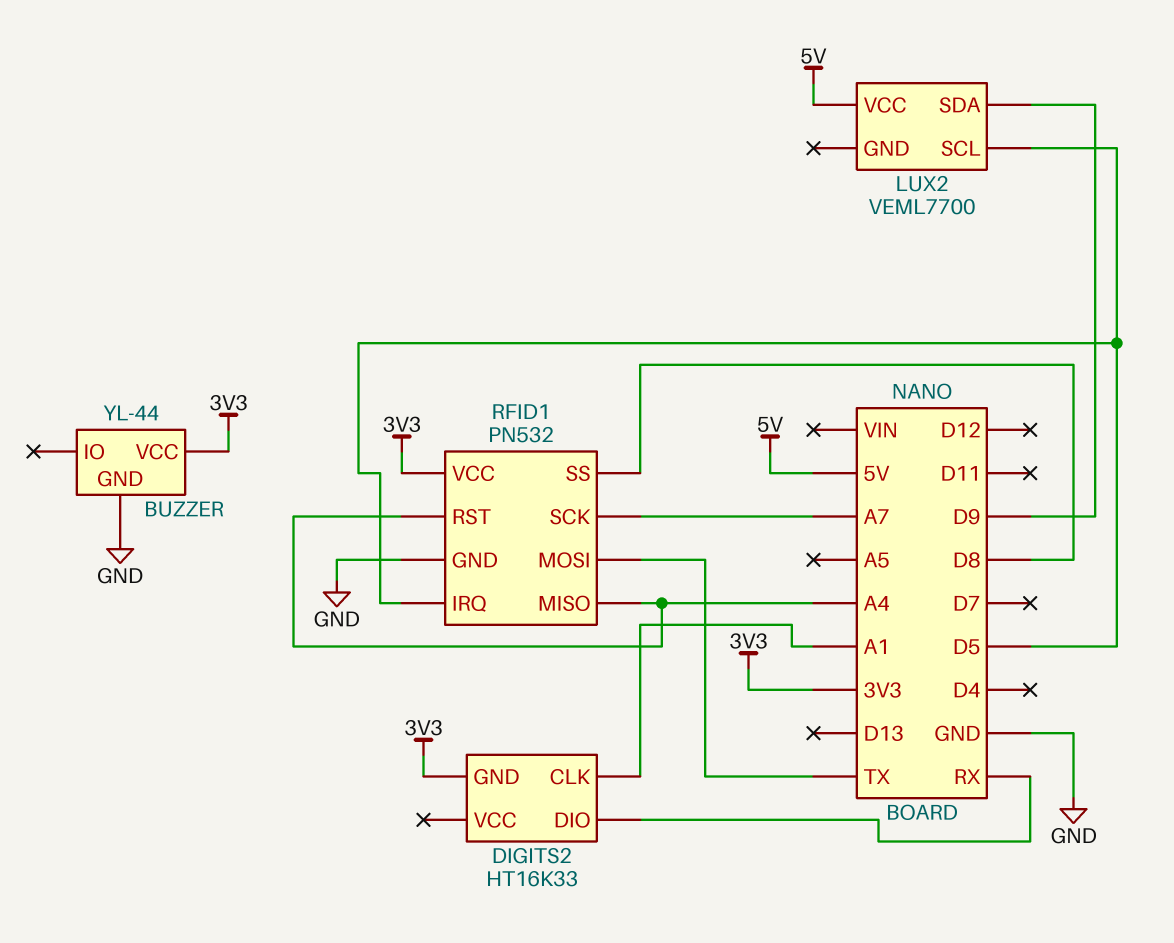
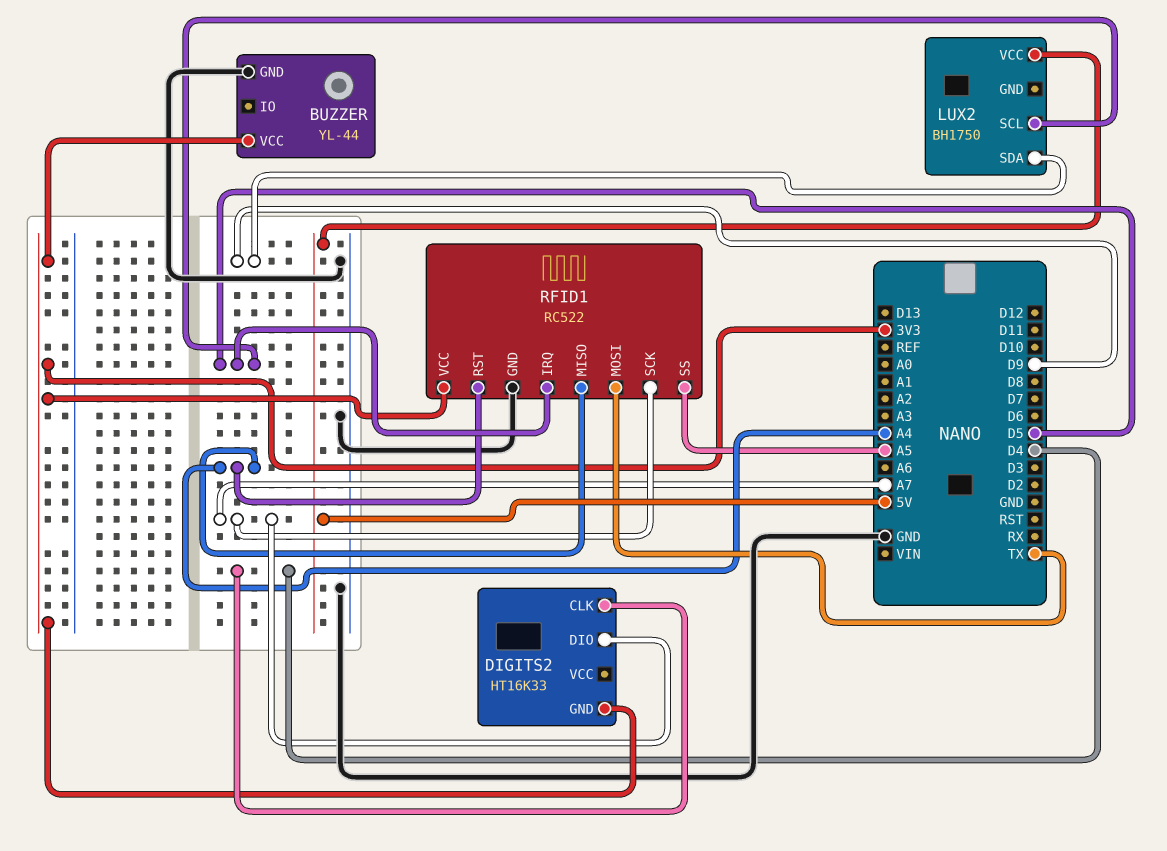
DIGITS2 pin CLK: A1 -> D4
DIGITS2 pin DIO: RX -> A7
LUX2: VEML7700 -> BH1750
RFID1: PN532 -> RC522
RFID1 pin SS: D8 -> A5

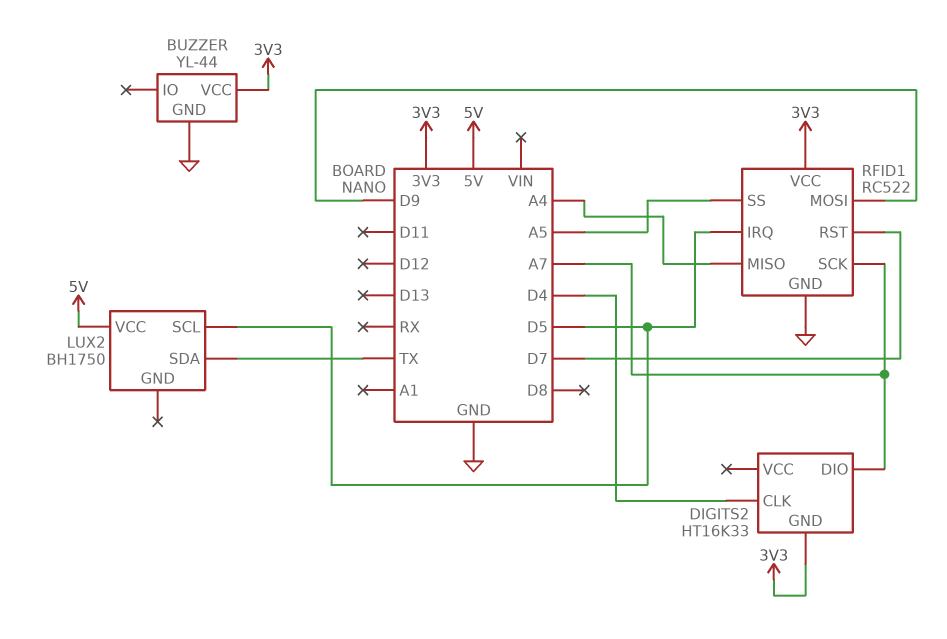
LUX2 pin SDA: D9 -> TX
RFID1 pin MOSI: TX -> D9
RFID1 pin RST: A4 -> D7

